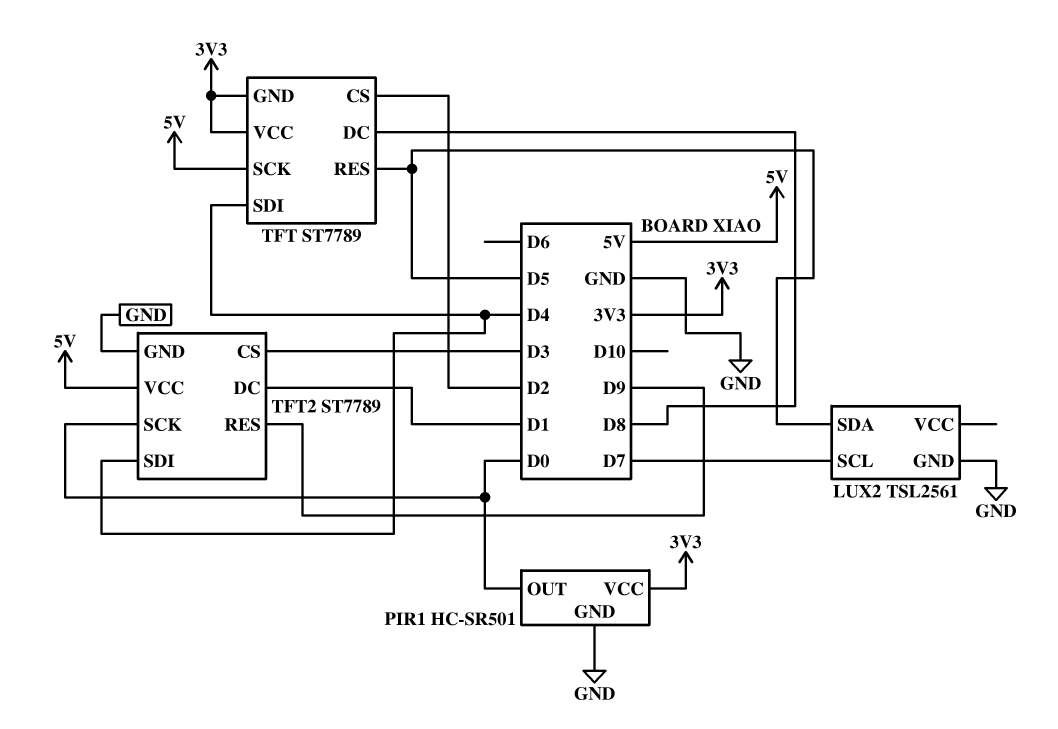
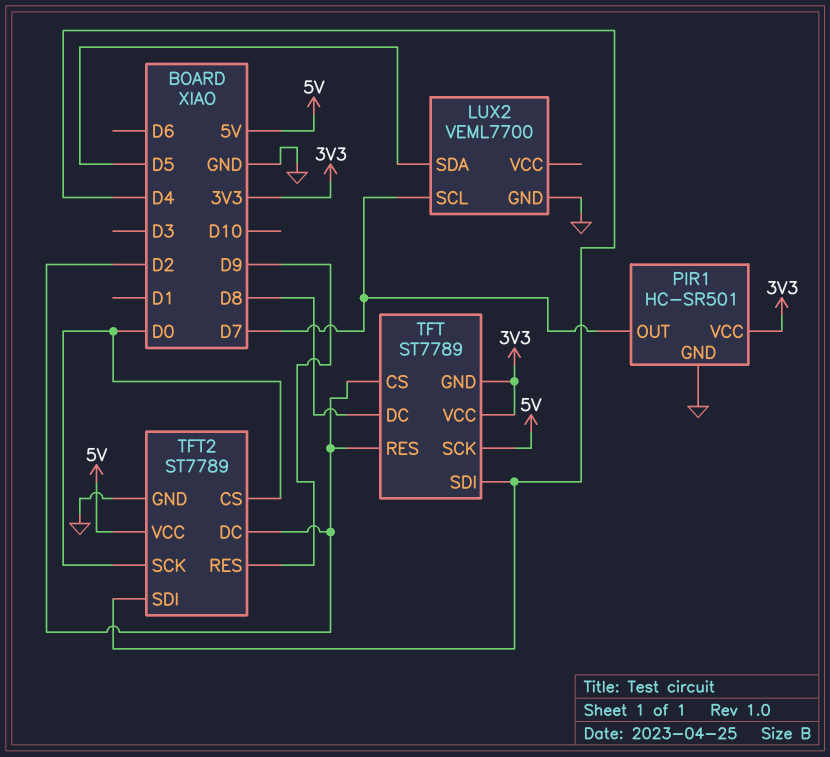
LUX2: TSL2561 -> VEML7700
PIR1 pin OUT: D0 -> D7
TFT pin RES: D5 -> D2
TFT2 pin CS: D3 -> D0
TFT2 pin DC: D1 -> D2

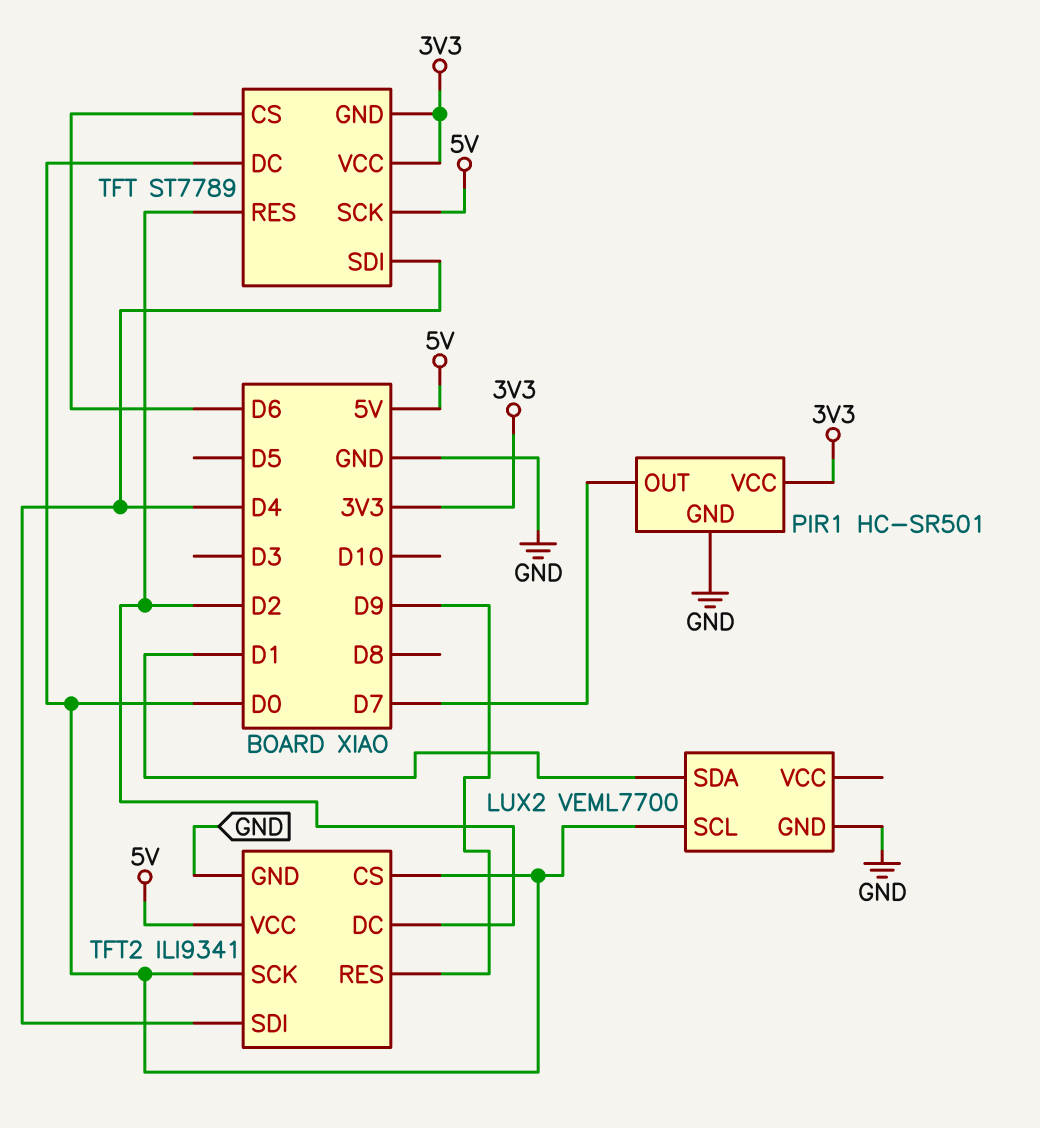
LUX2 pin SCL: D7 -> D0
LUX2 pin SDA: D5 -> D1
TFT pin CS: D2 -> D6
TFT pin DC: D8 -> D0
TFT2: ST7789 -> ILI9341

